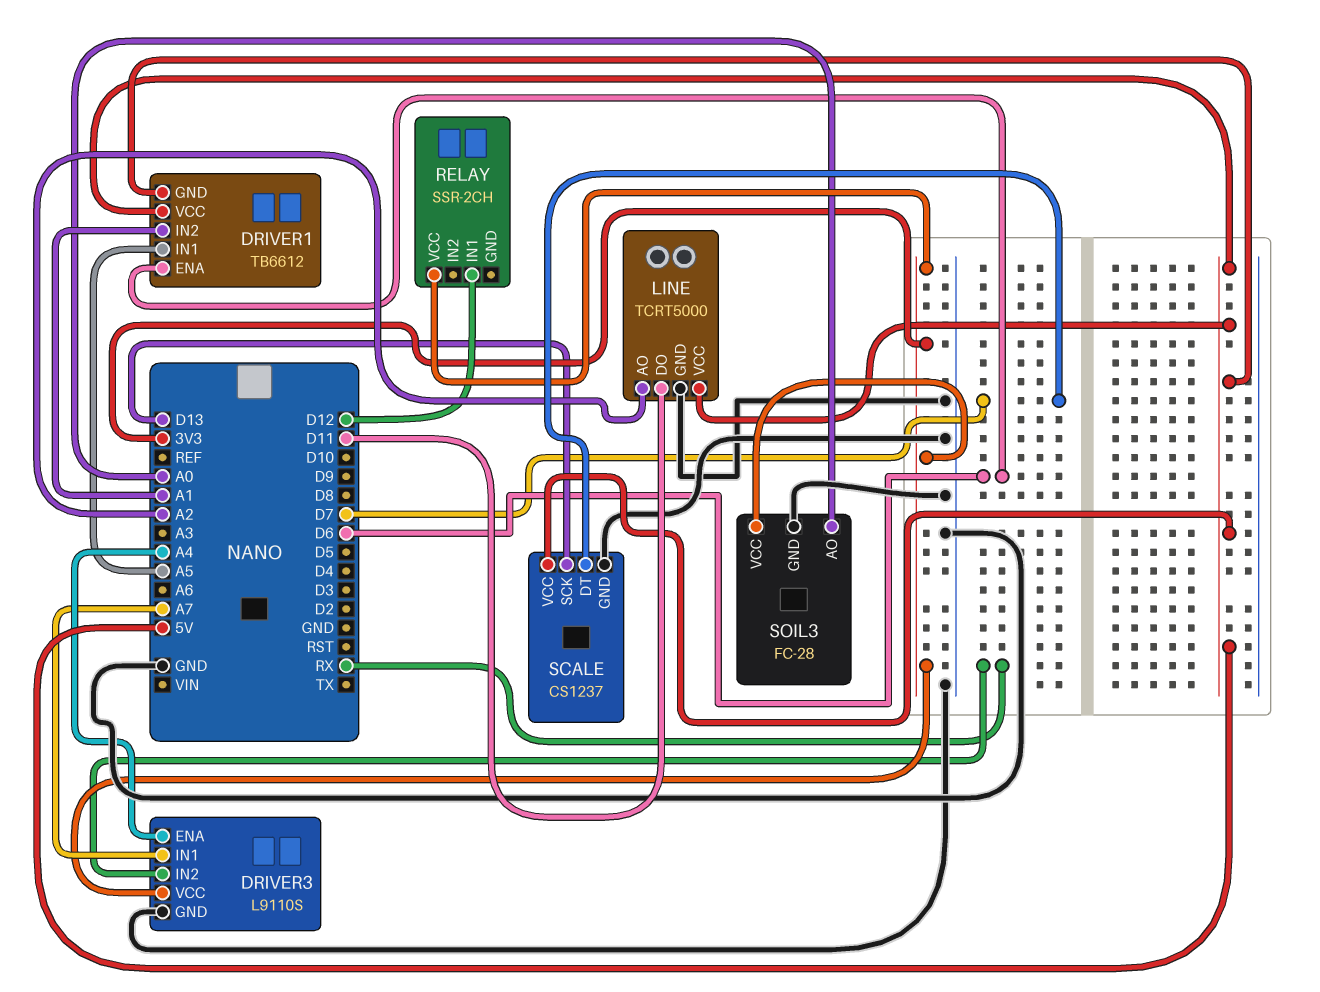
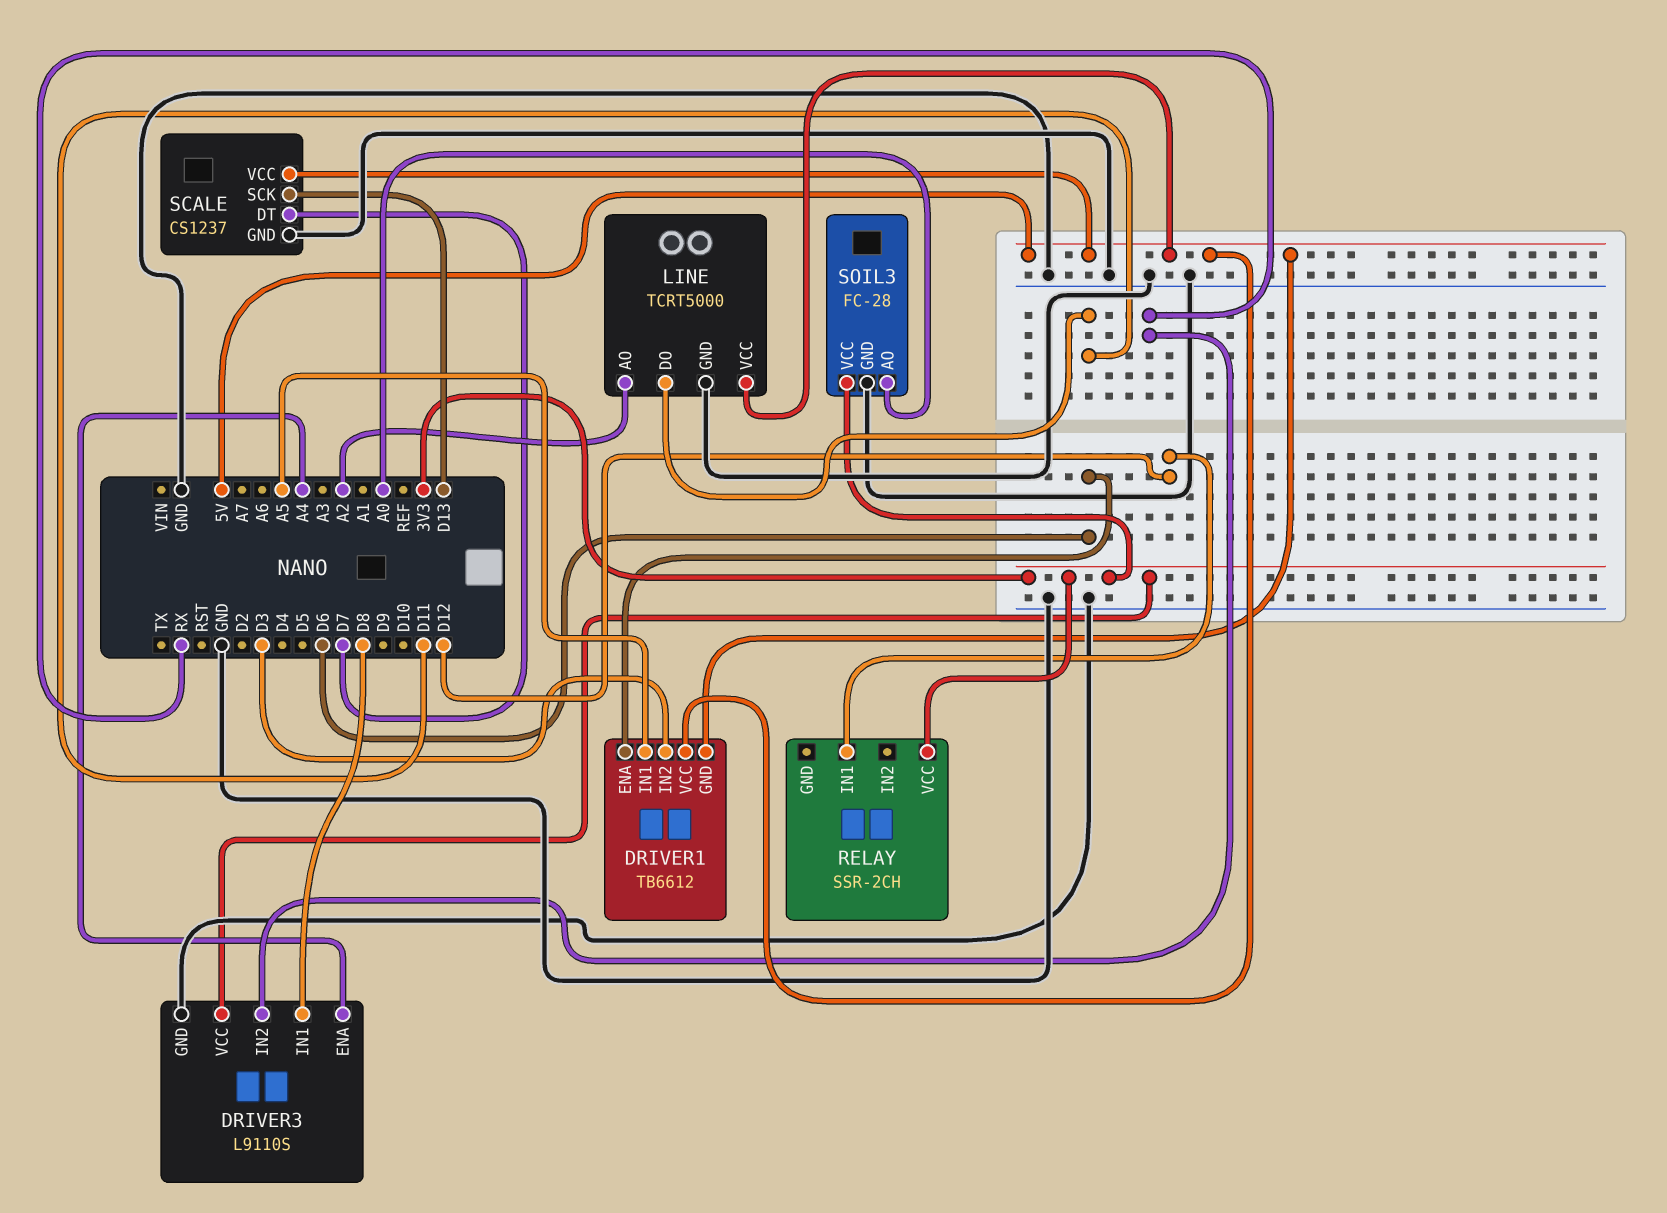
DRIVER1 pin IN2: A1 -> D3
DRIVER3 pin IN1: A7 -> D8

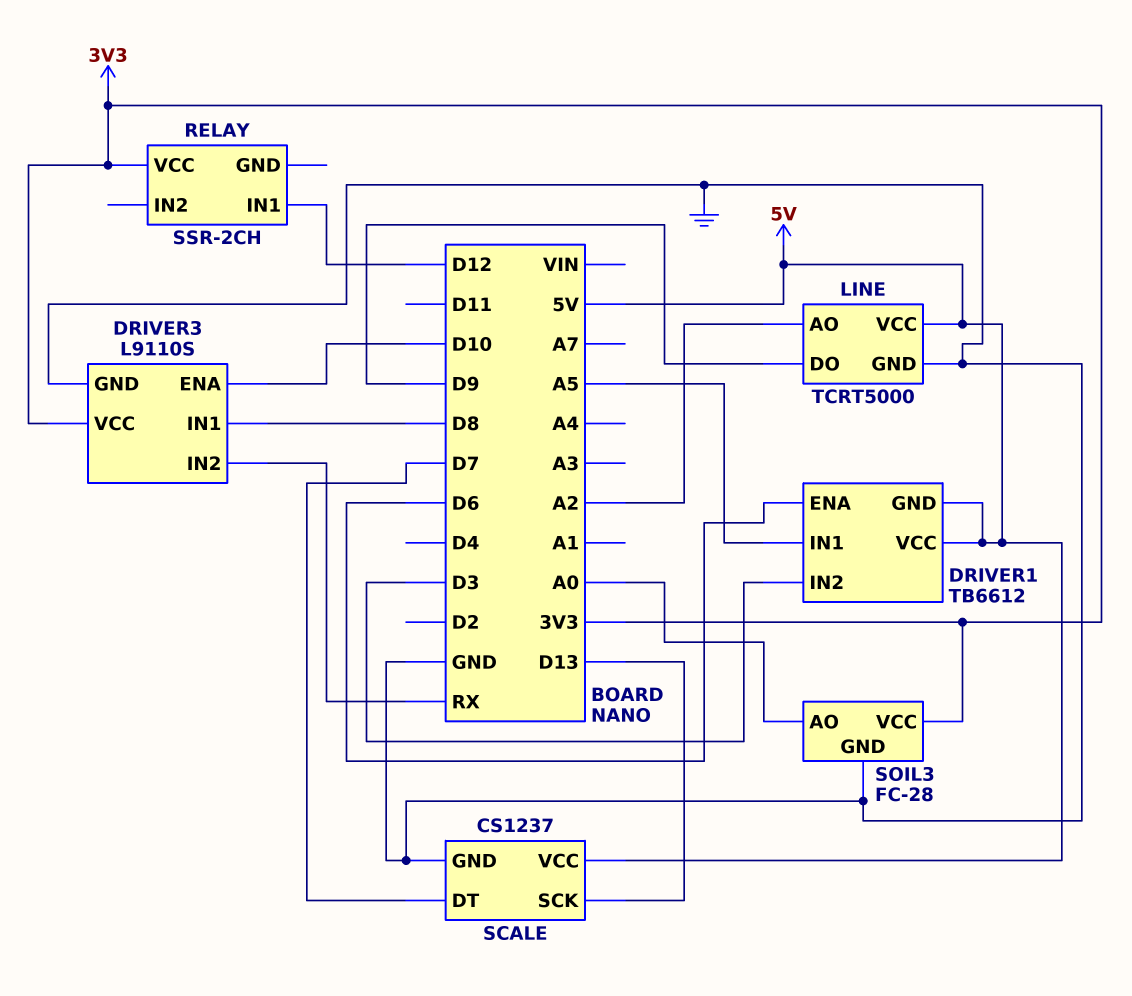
DRIVER3 pin ENA: A4 -> D10
LINE pin DO: D11 -> D9

